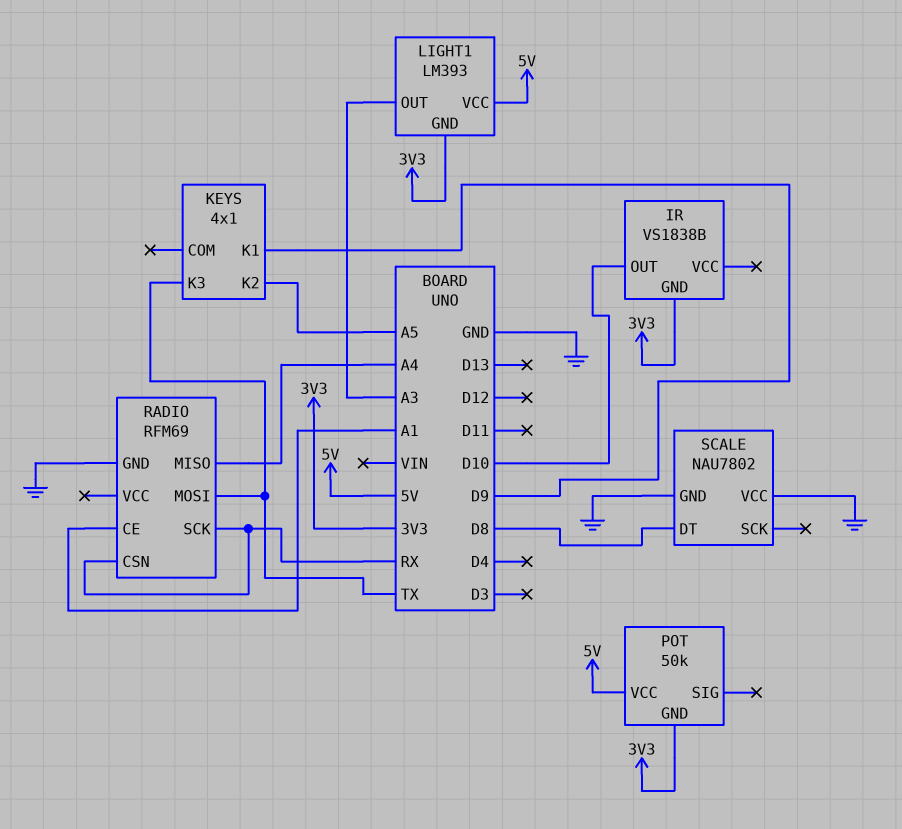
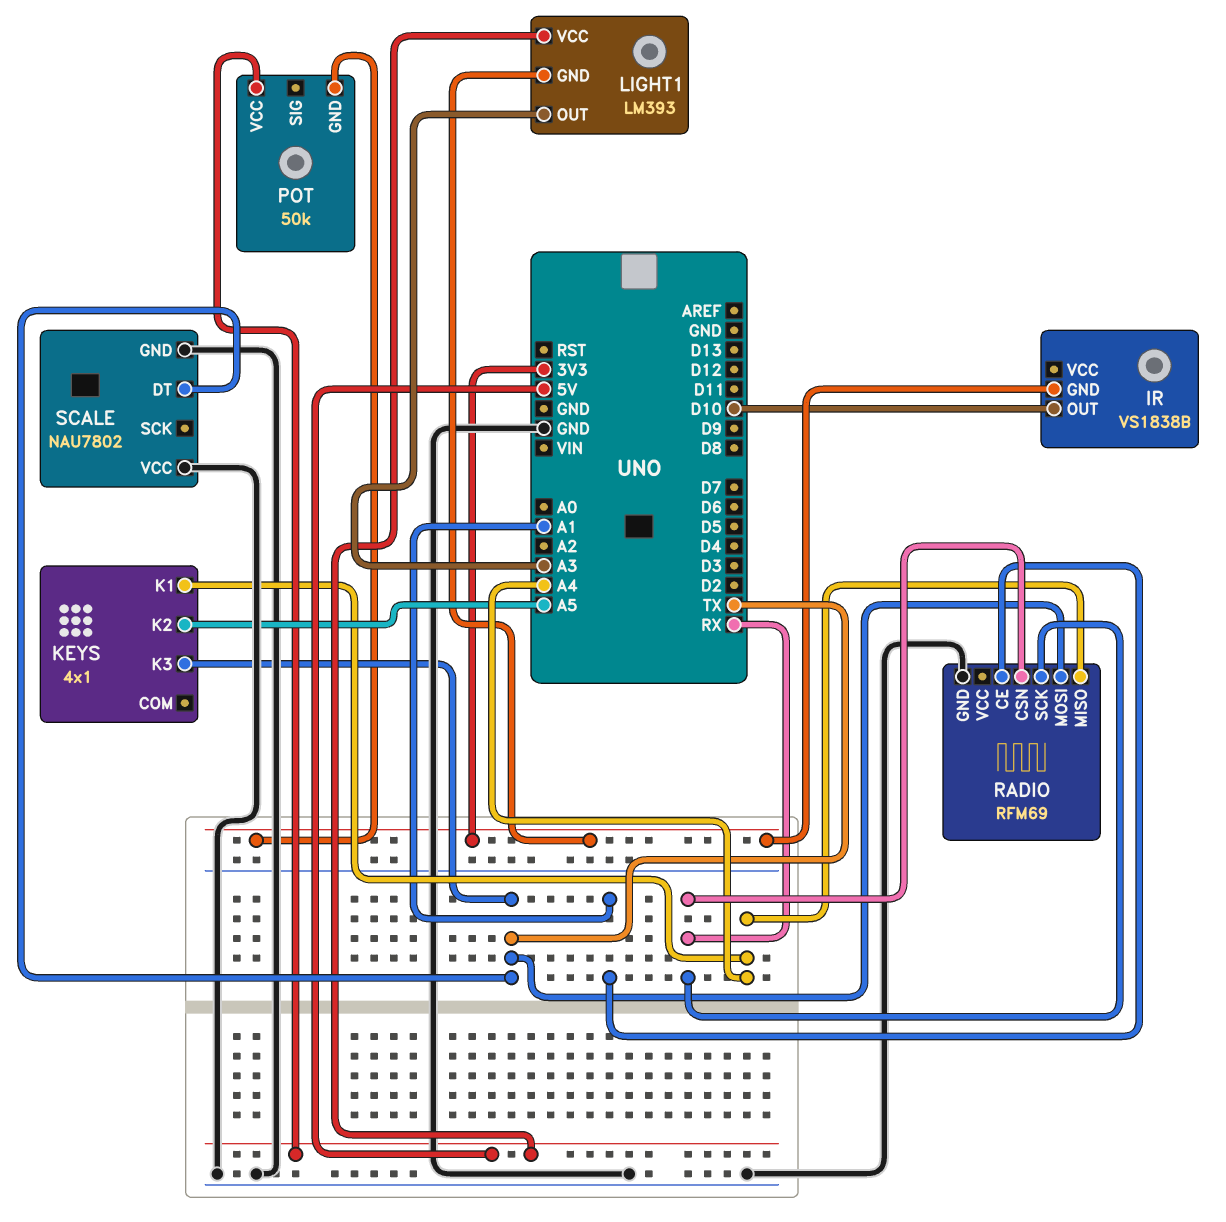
KEYS pin K1: D9 -> A4
SCALE pin DT: D8 -> TX

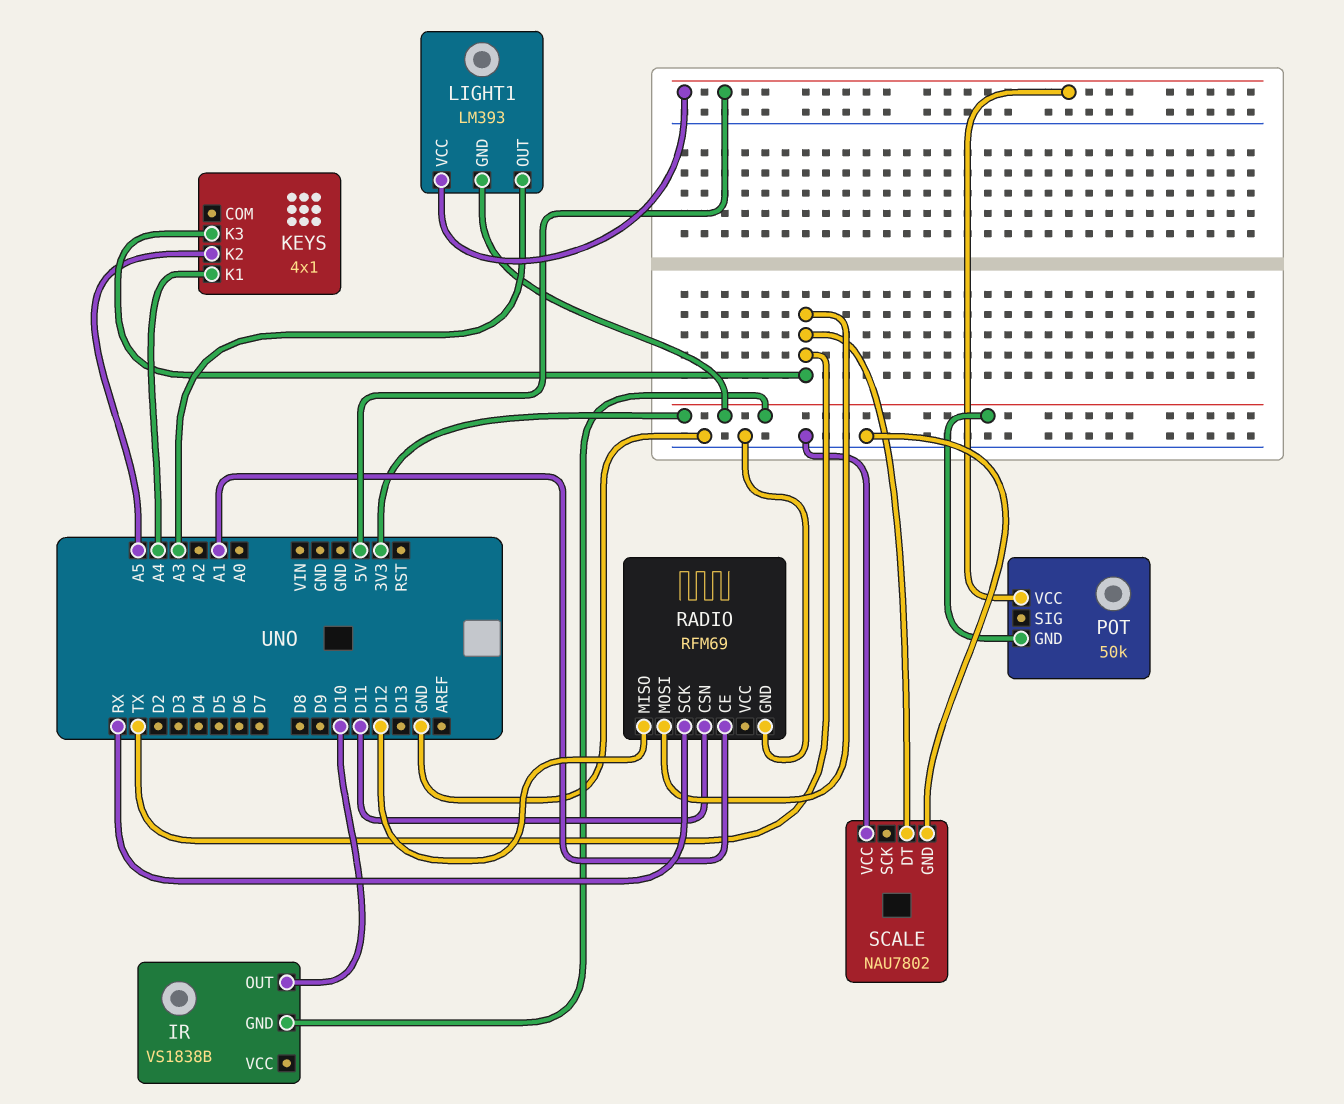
RADIO pin CSN: RX -> D11
RADIO pin MISO: A4 -> D12

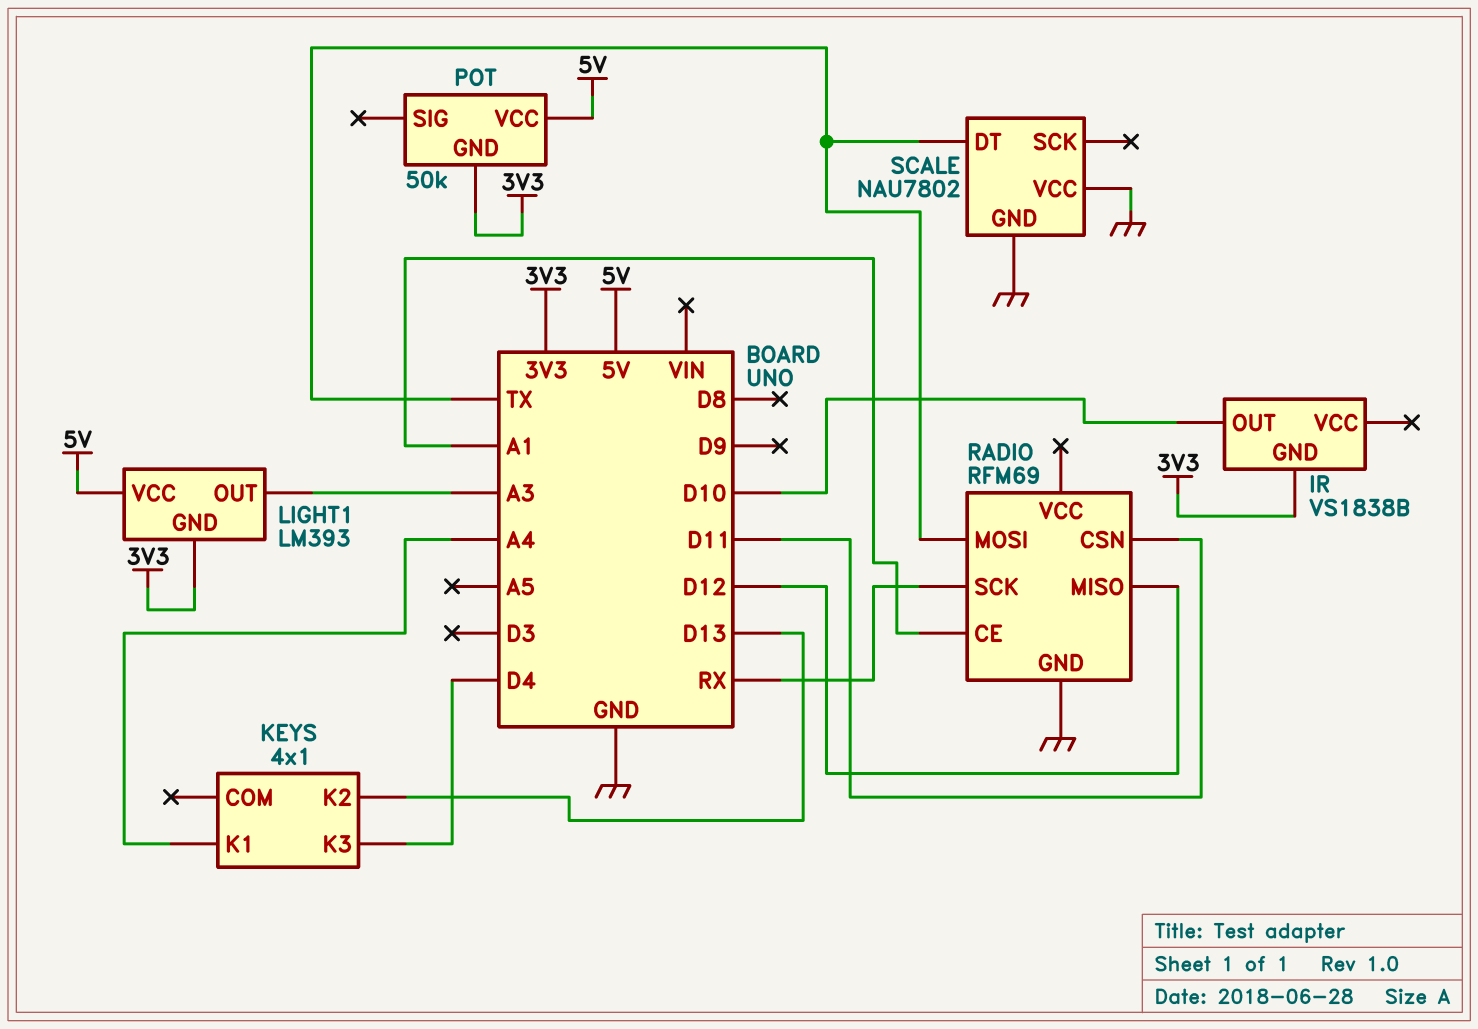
KEYS pin K2: A5 -> D13
KEYS pin K3: TX -> D4

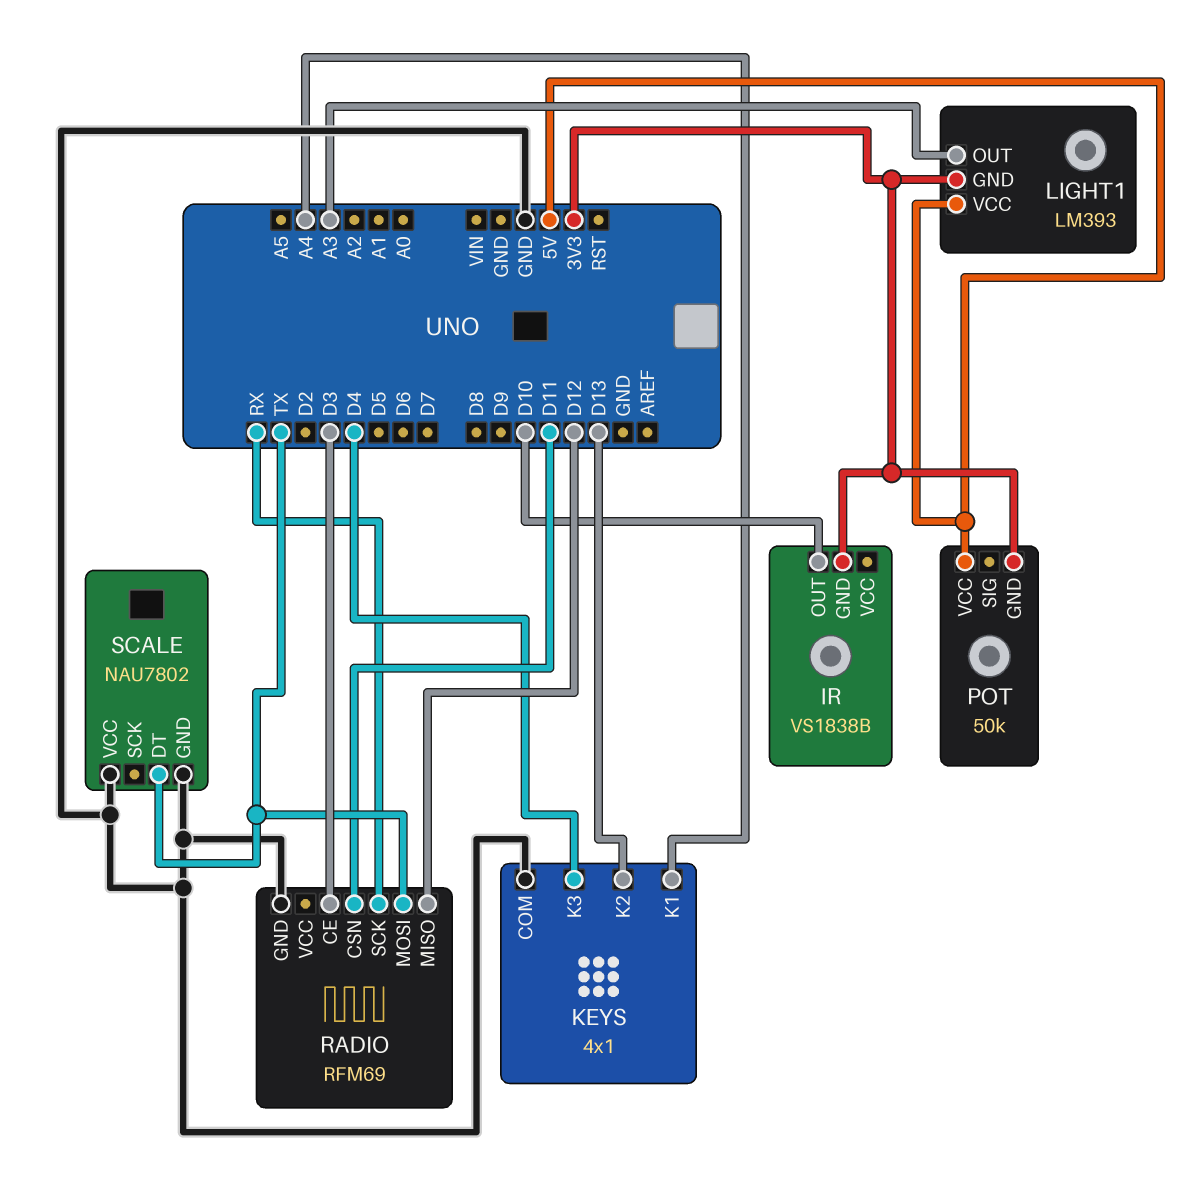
KEYS pin COM: none -> GND
RADIO pin CE: A1 -> D3

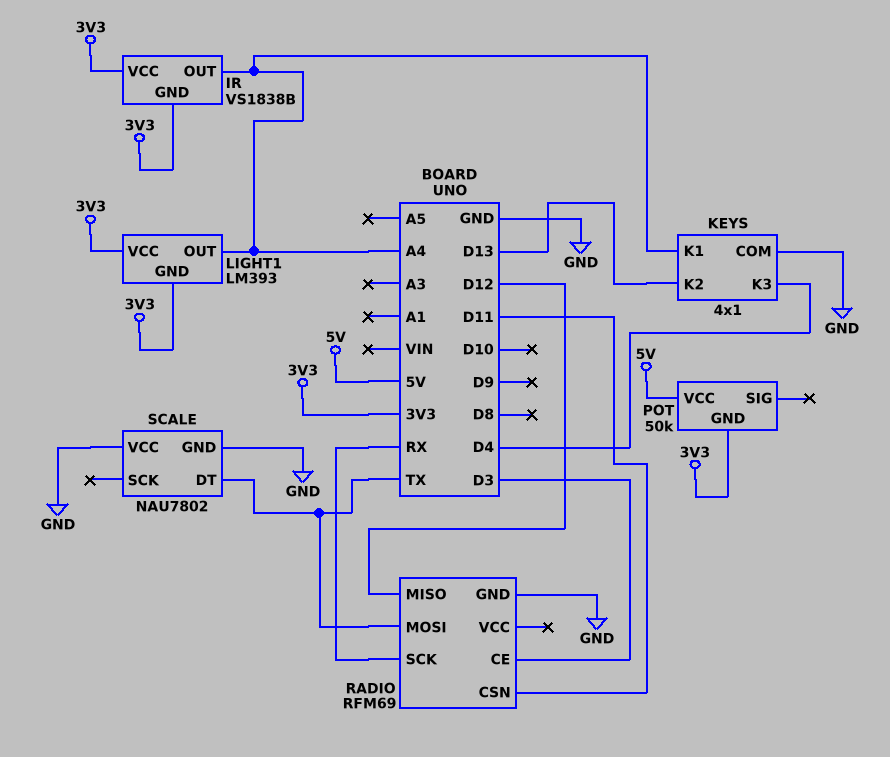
IR pin OUT: D10 -> A4
IR pin VCC: none -> 3V3
LIGHT1 pin OUT: A3 -> A4
LIGHT1 pin VCC: 5V -> 3V3

